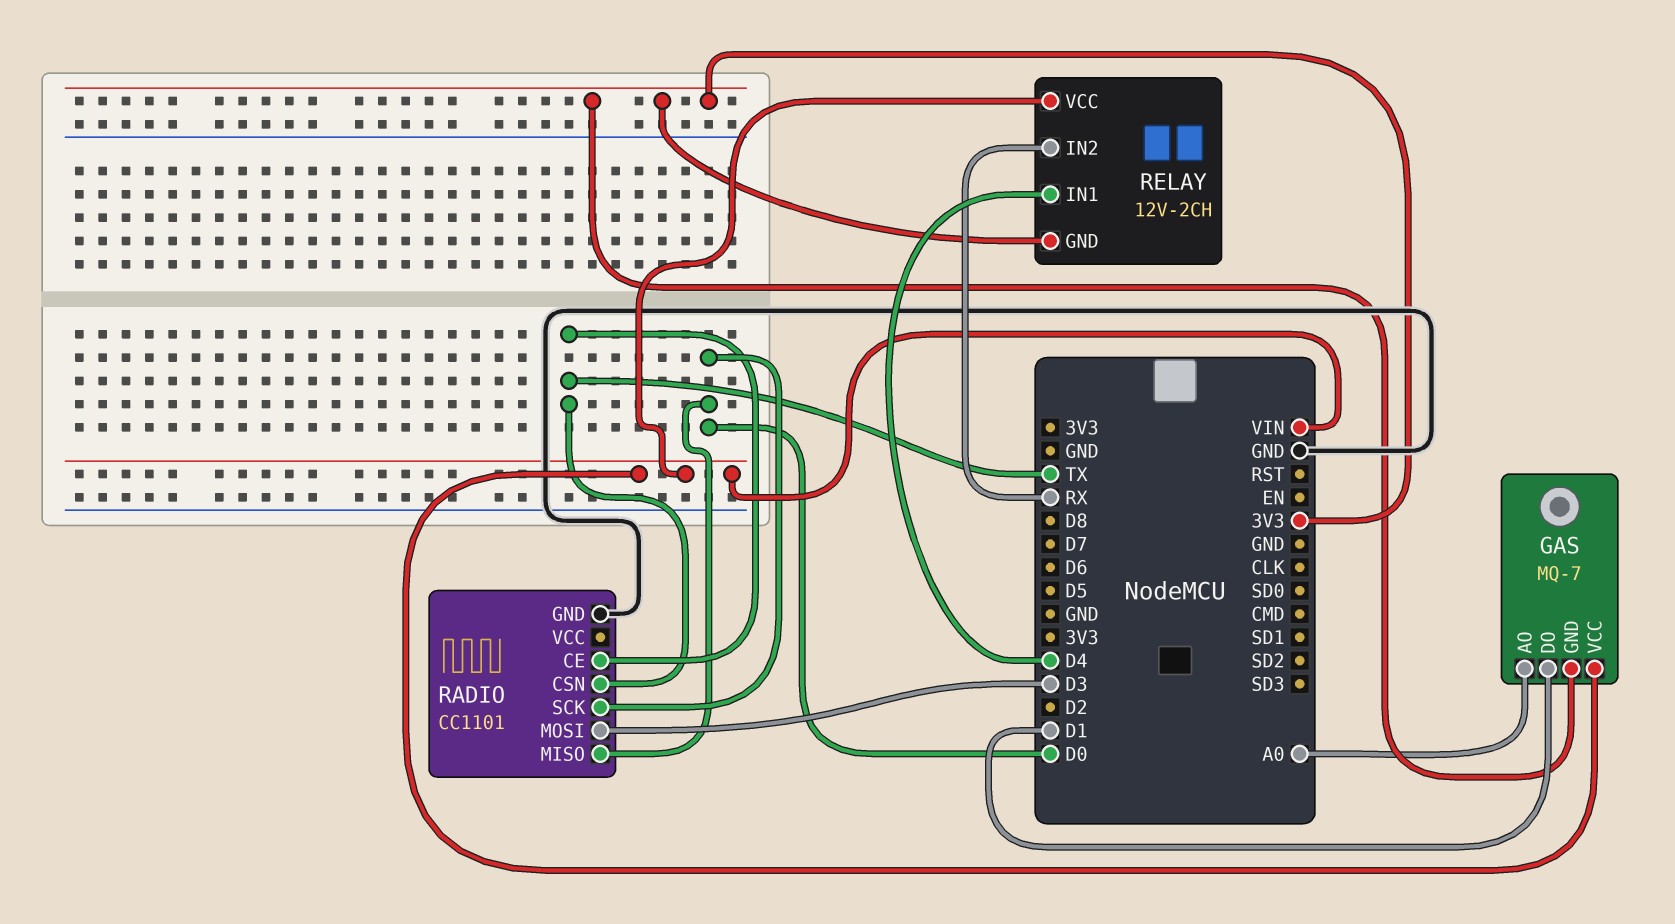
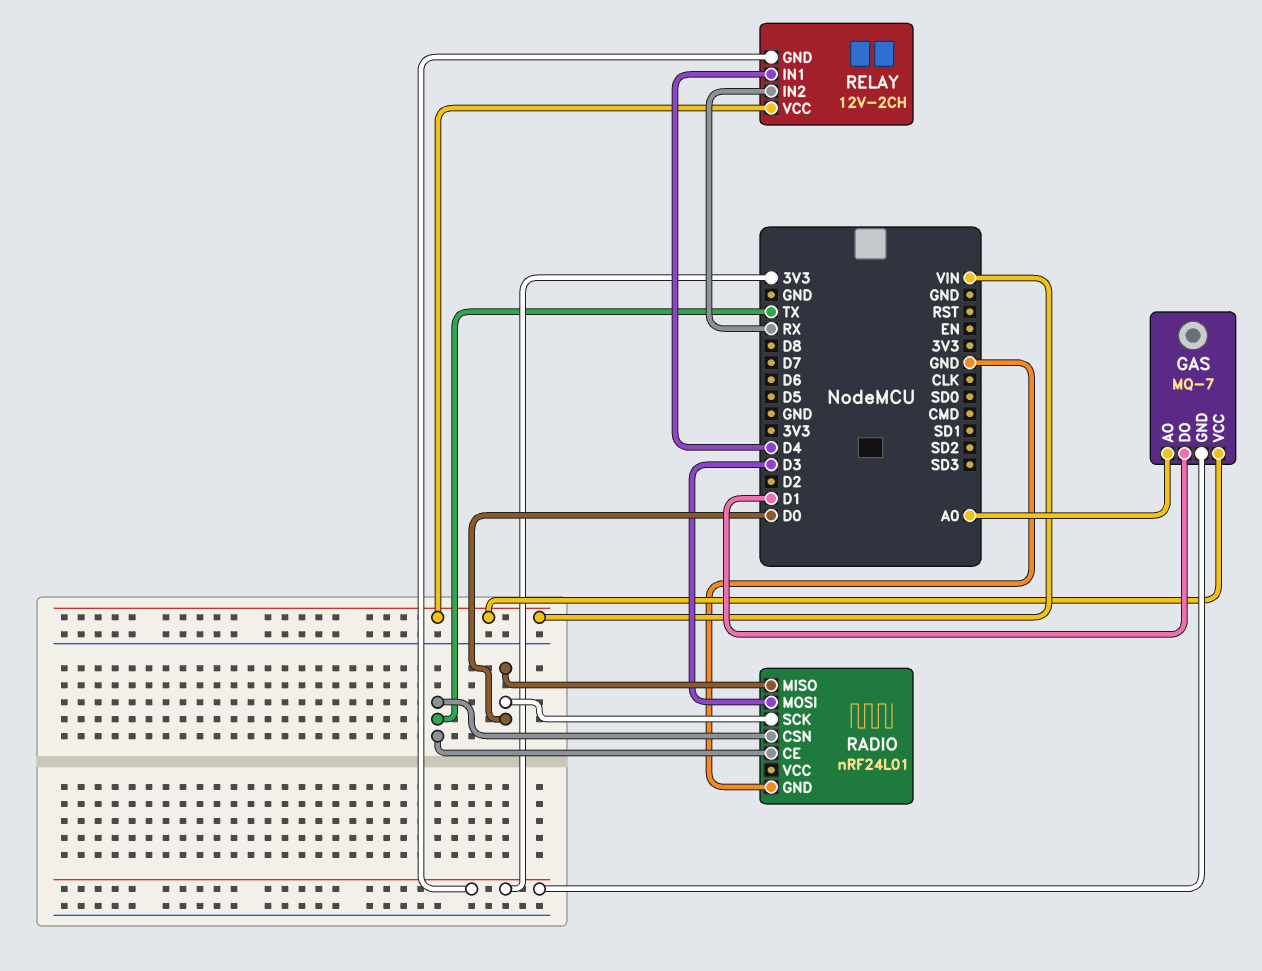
RADIO: CC1101 -> nRF24L01

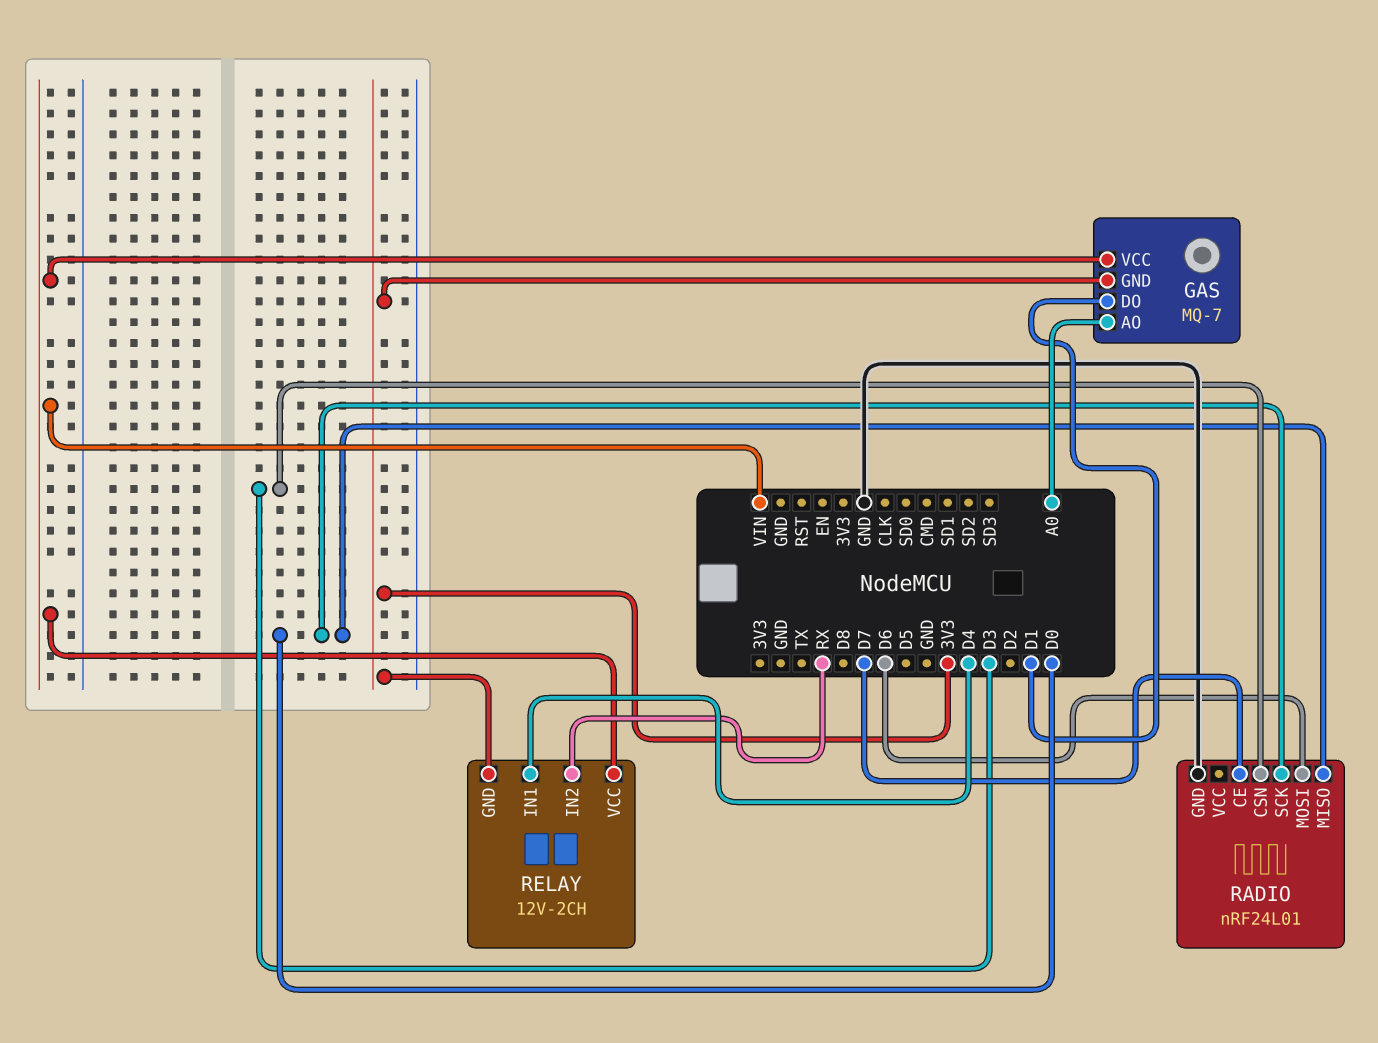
RADIO pin CE: TX -> D7
RADIO pin CSN: TX -> D3
RADIO pin MOSI: D3 -> D6

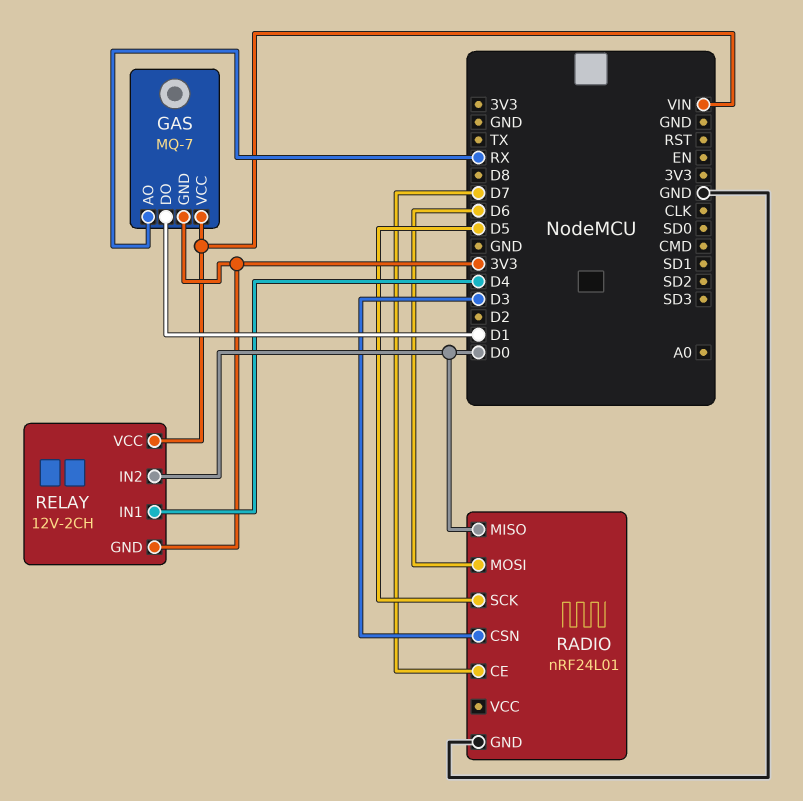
GAS pin AO: A0 -> RX
RADIO pin SCK: D0 -> D5
RELAY pin IN2: RX -> D0

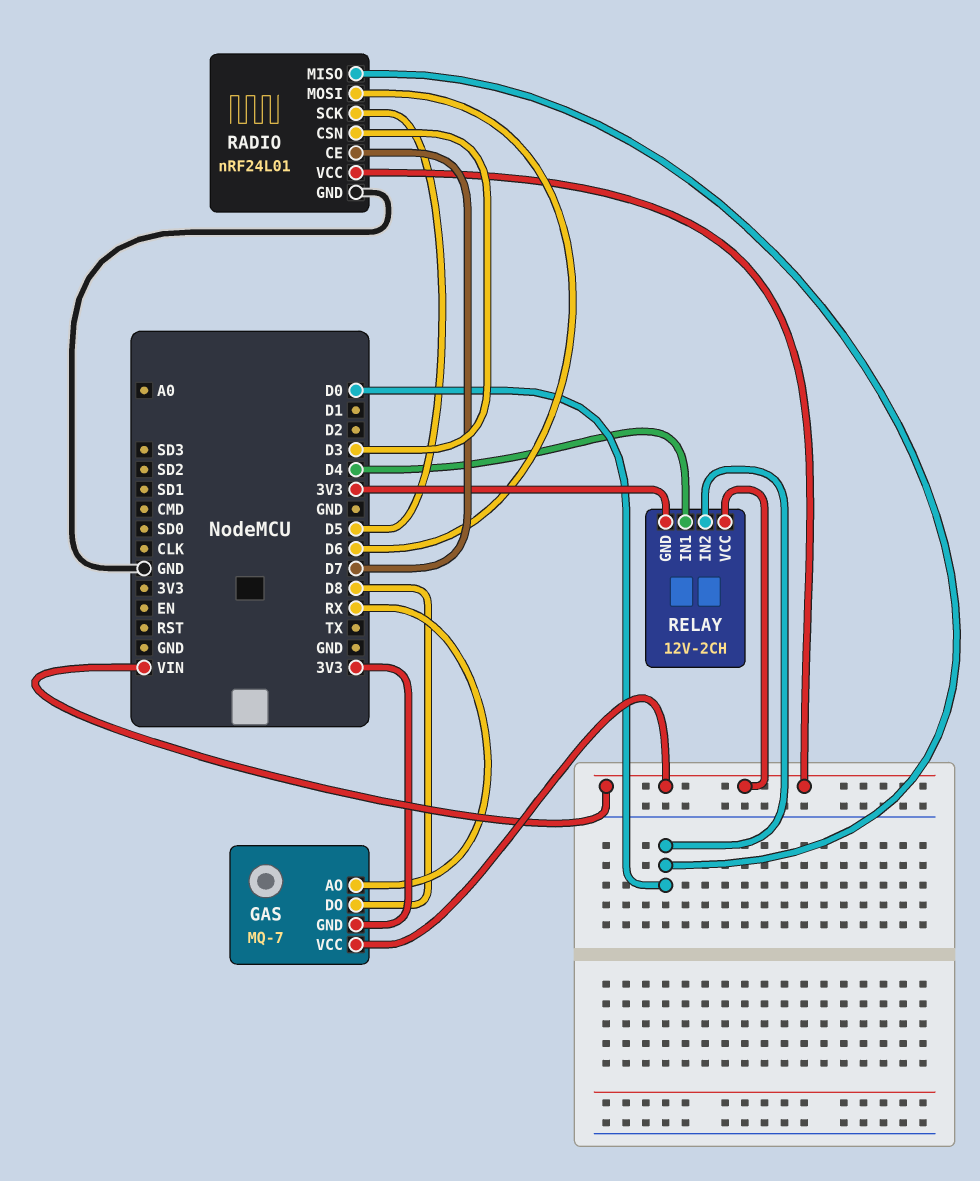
GAS pin DO: D1 -> D8
RADIO pin VCC: none -> VIN

